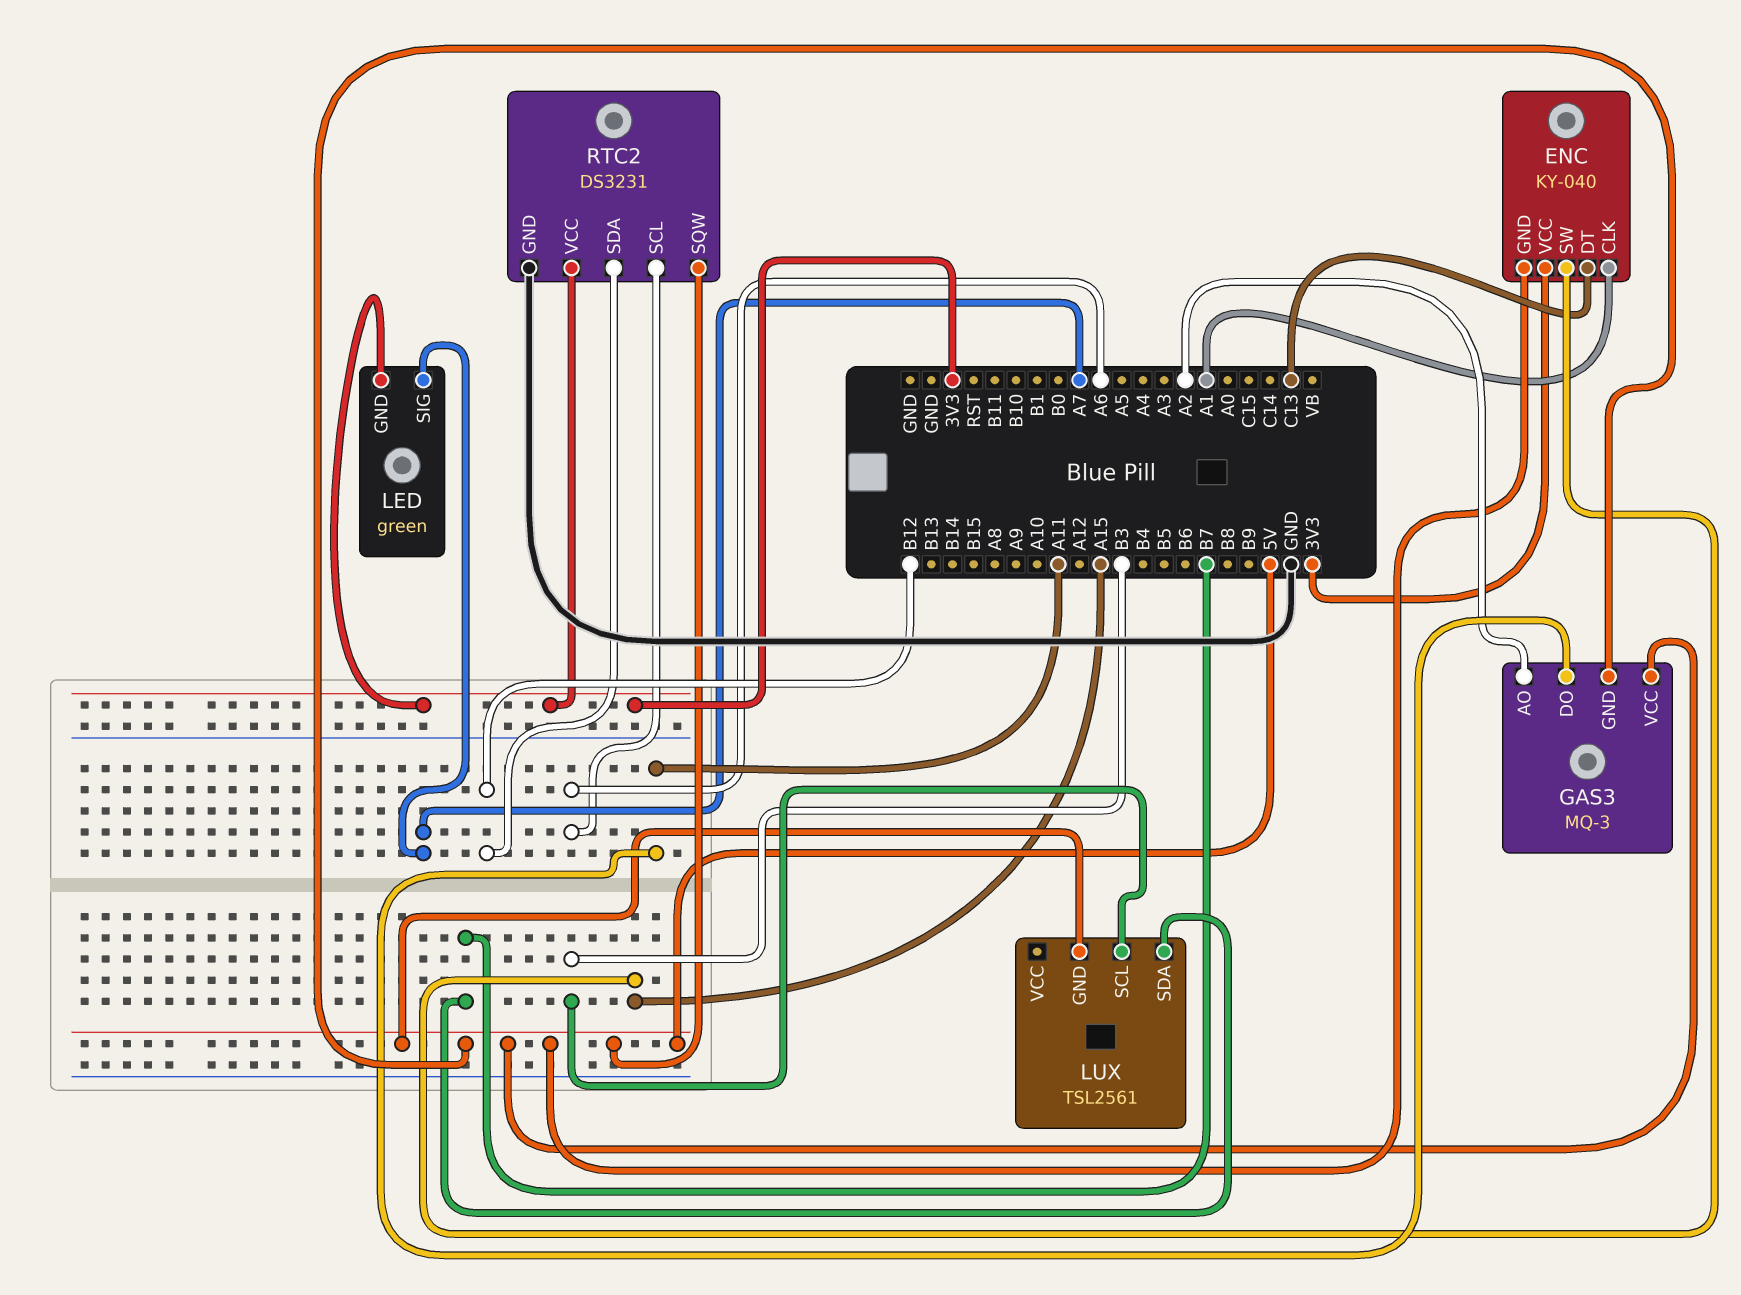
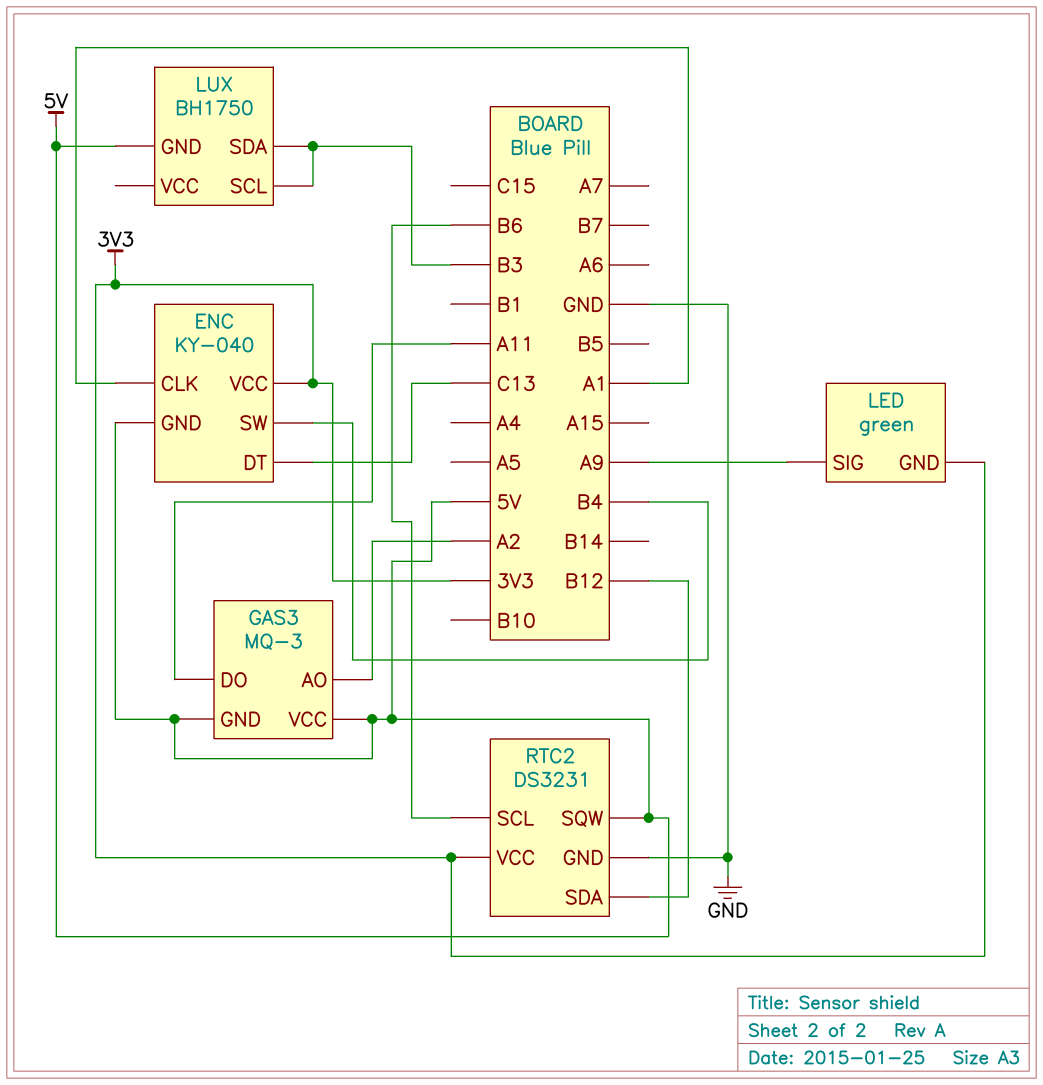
ENC pin SW: A15 -> B4
LED pin SIG: A7 -> A9
LUX: TSL2561 -> BH1750
LUX pin SDA: B7 -> B3
RTC2 pin SCL: A6 -> B6

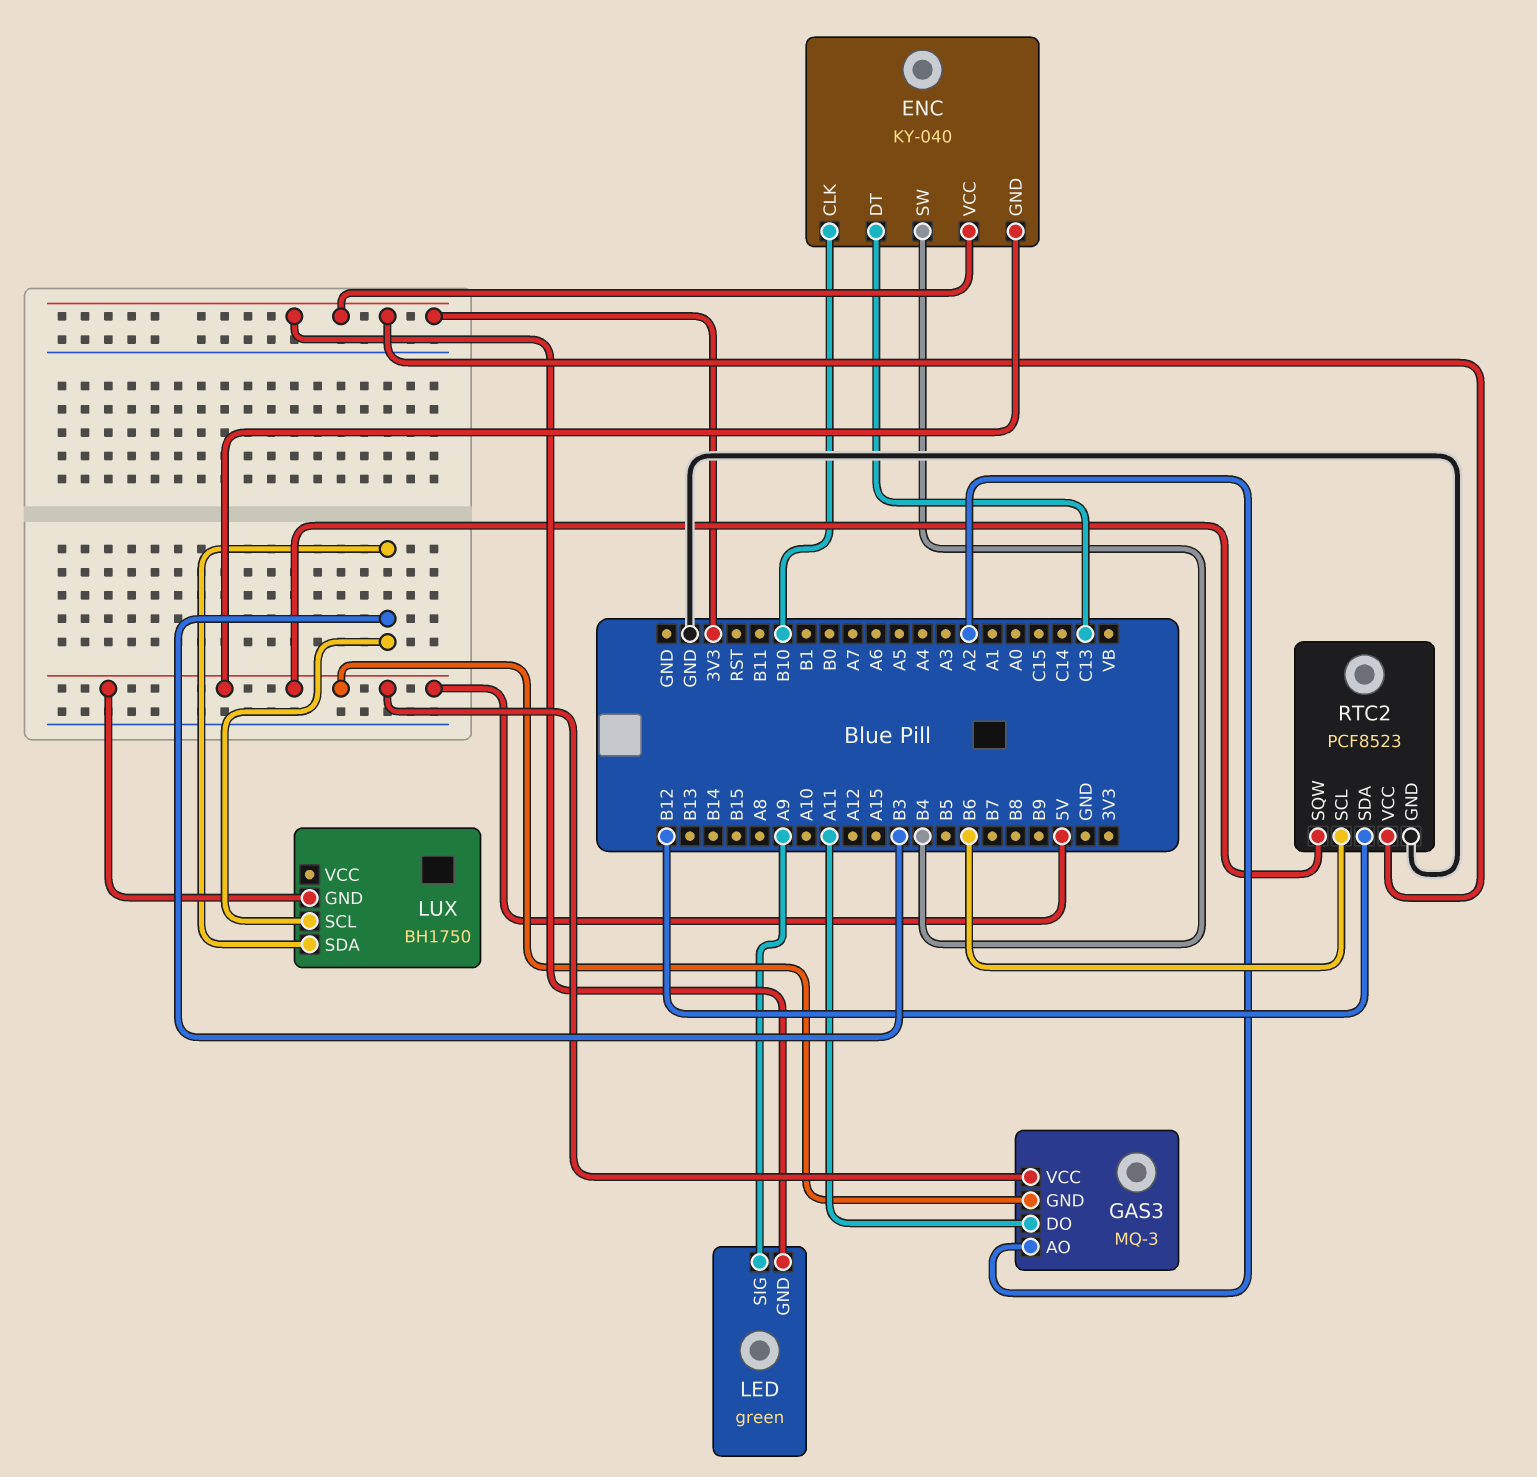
ENC pin CLK: A1 -> B10
RTC2: DS3231 -> PCF8523

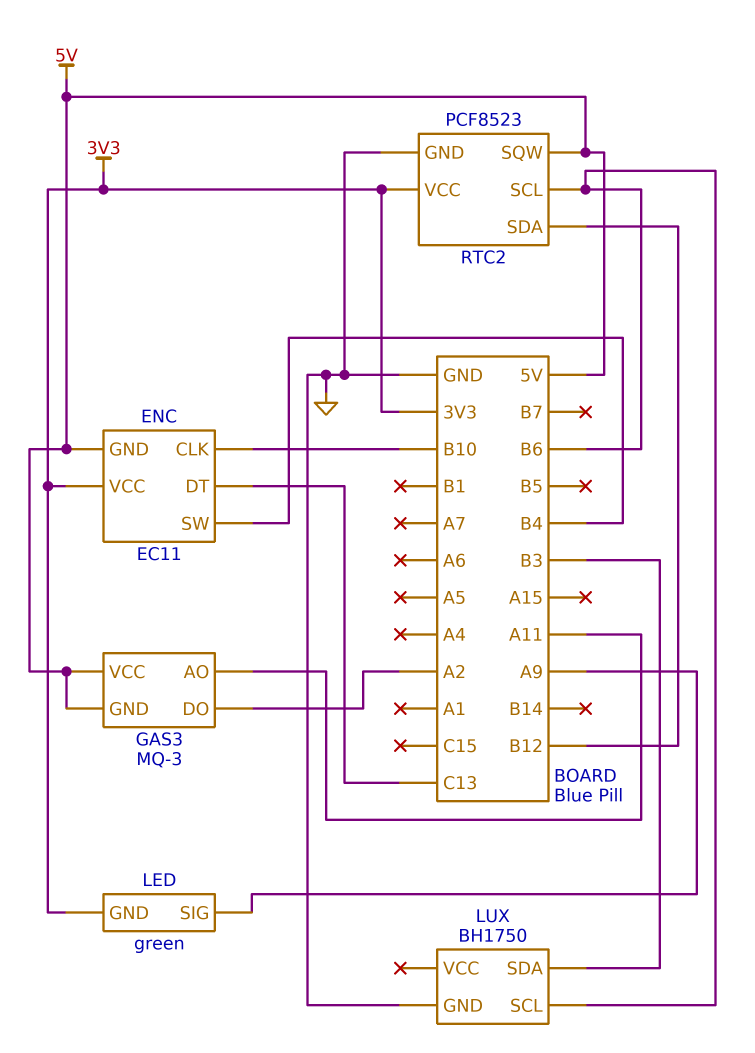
ENC: KY-040 -> EC11
GAS3 pin AO: A2 -> A11
GAS3 pin DO: A11 -> A2
LUX pin GND: 5V -> GND
LUX pin SCL: B3 -> B6

